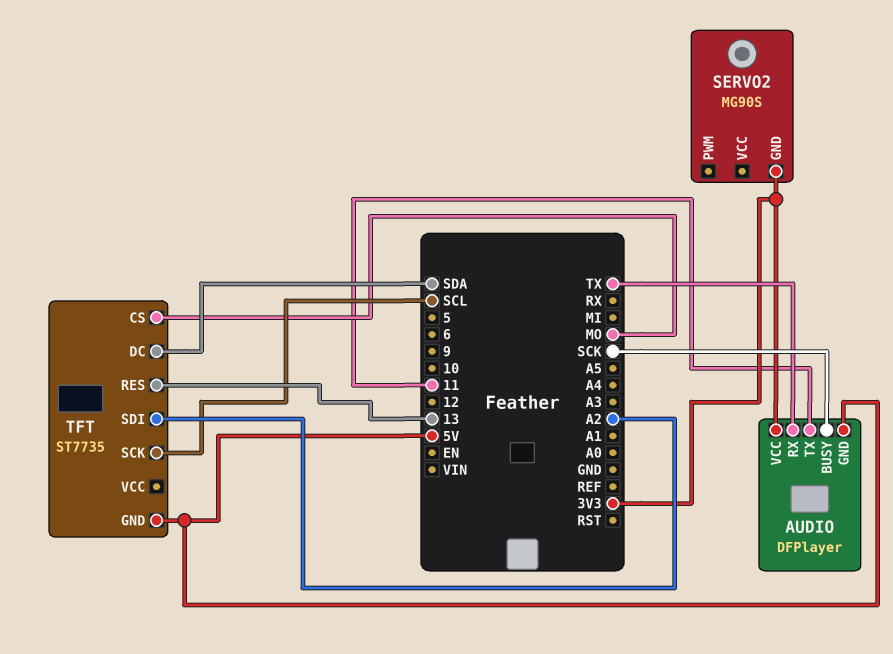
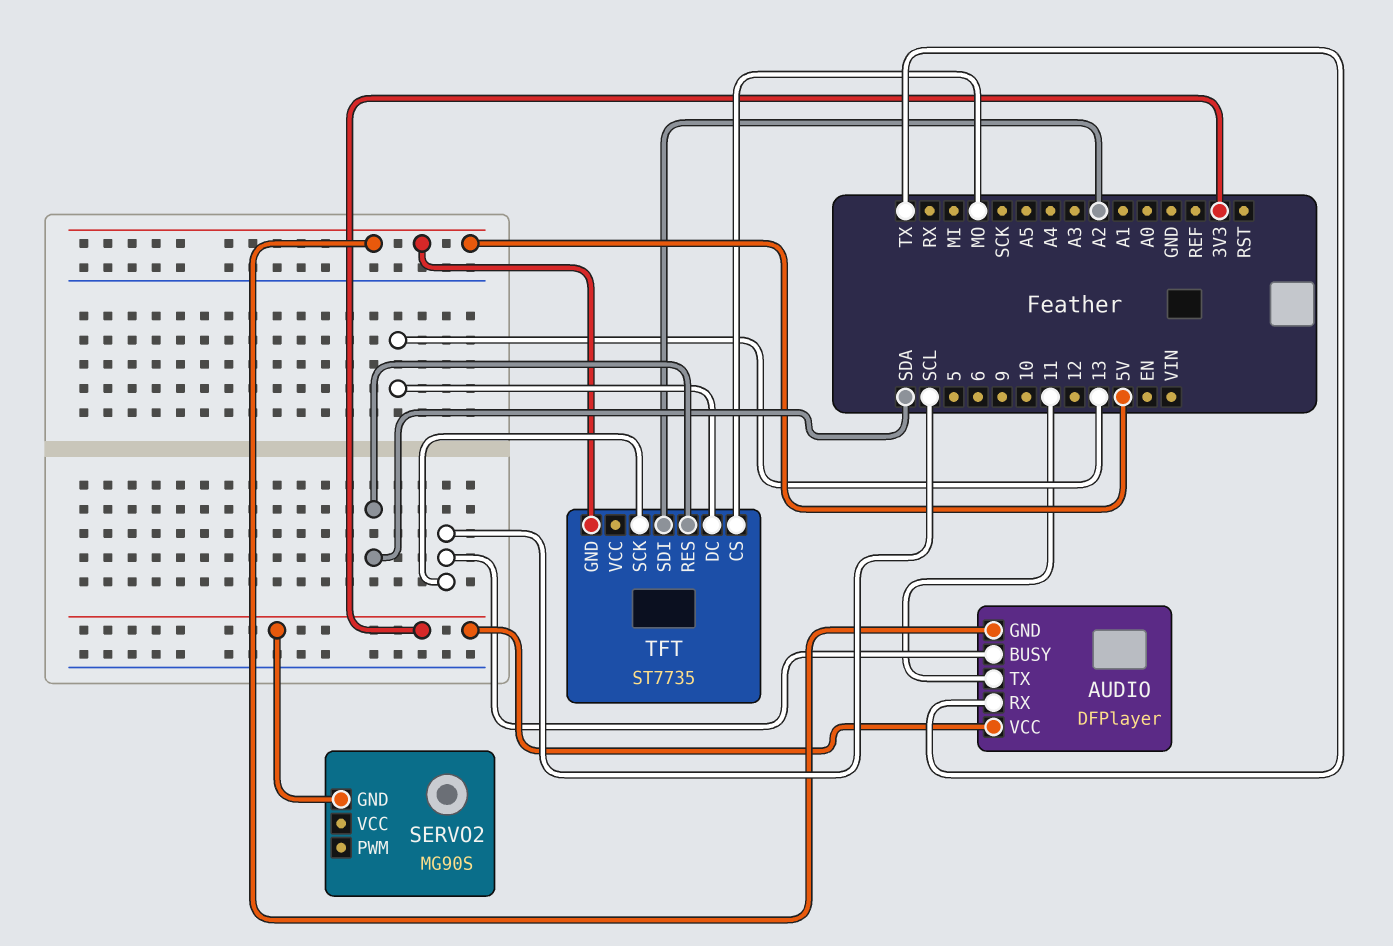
AUDIO pin BUSY: SCK -> SCL
TFT pin DC: SDA -> 13
TFT pin RES: 13 -> SDA

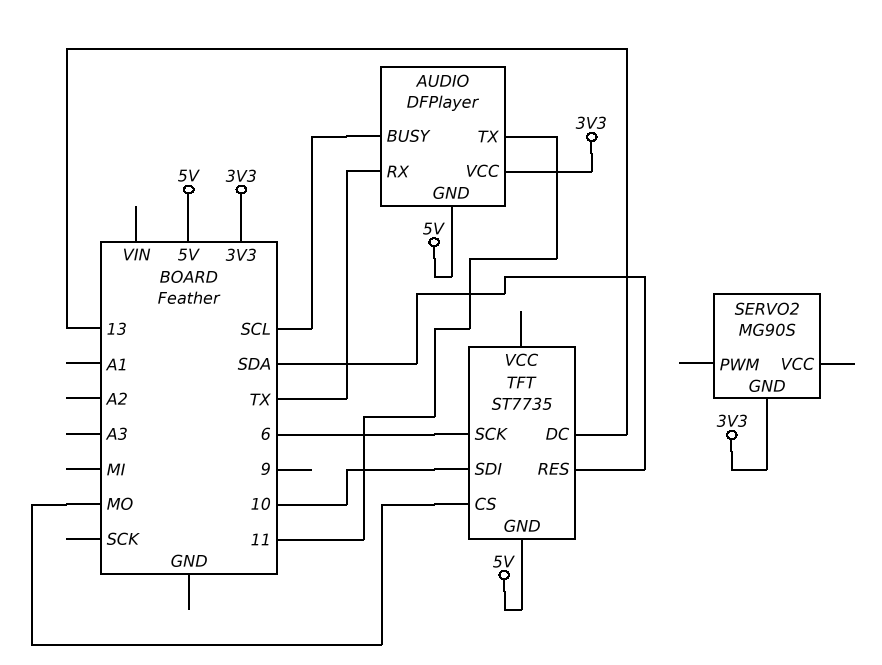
TFT pin SCK: SCL -> 6
TFT pin SDI: A2 -> 10

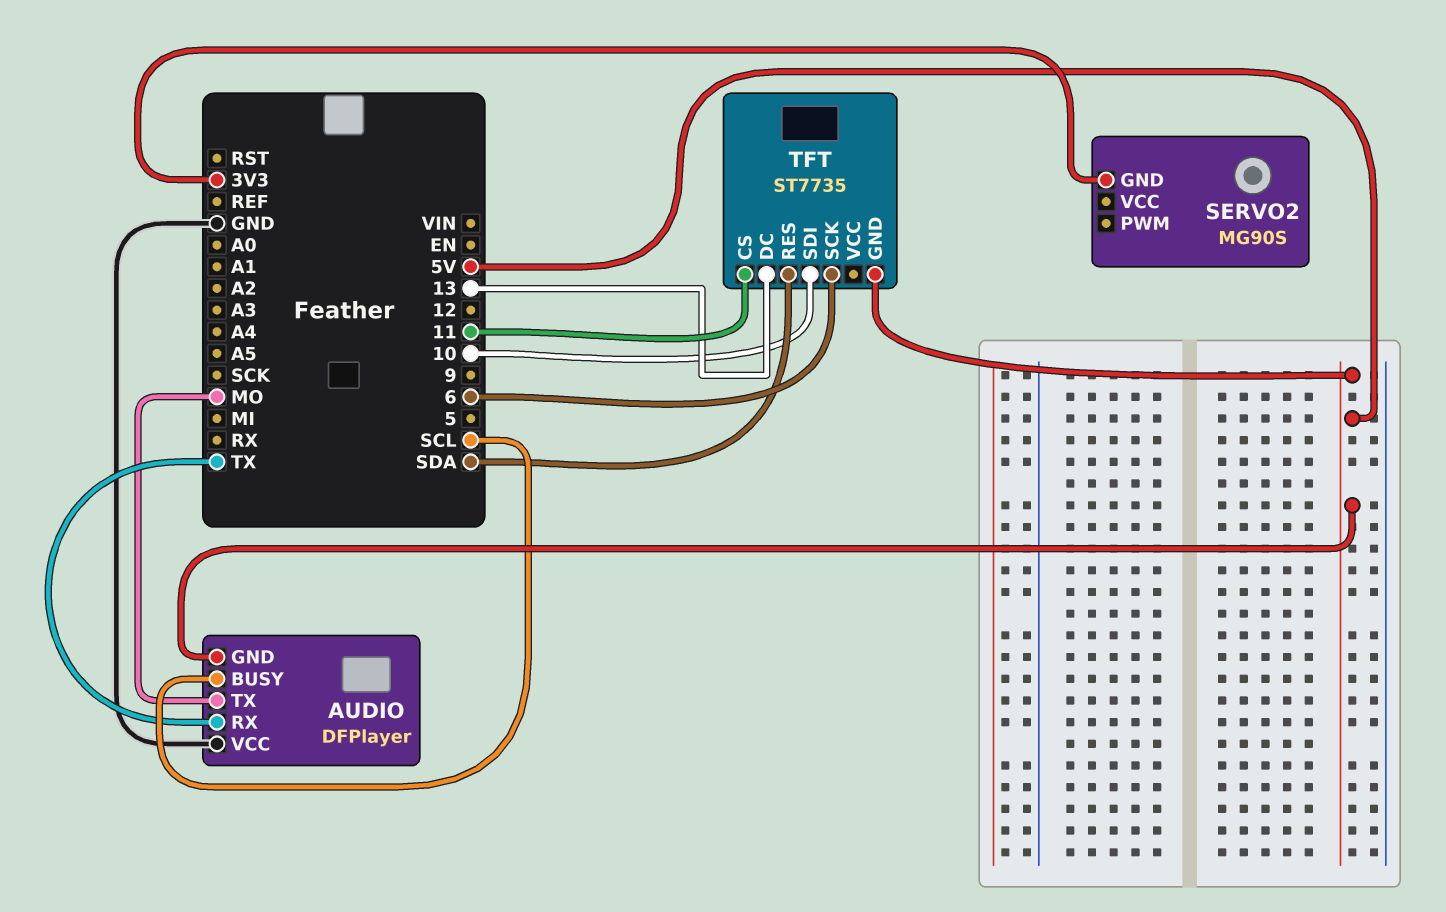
AUDIO pin TX: 11 -> MO
AUDIO pin VCC: 3V3 -> GND
TFT pin CS: MO -> 11

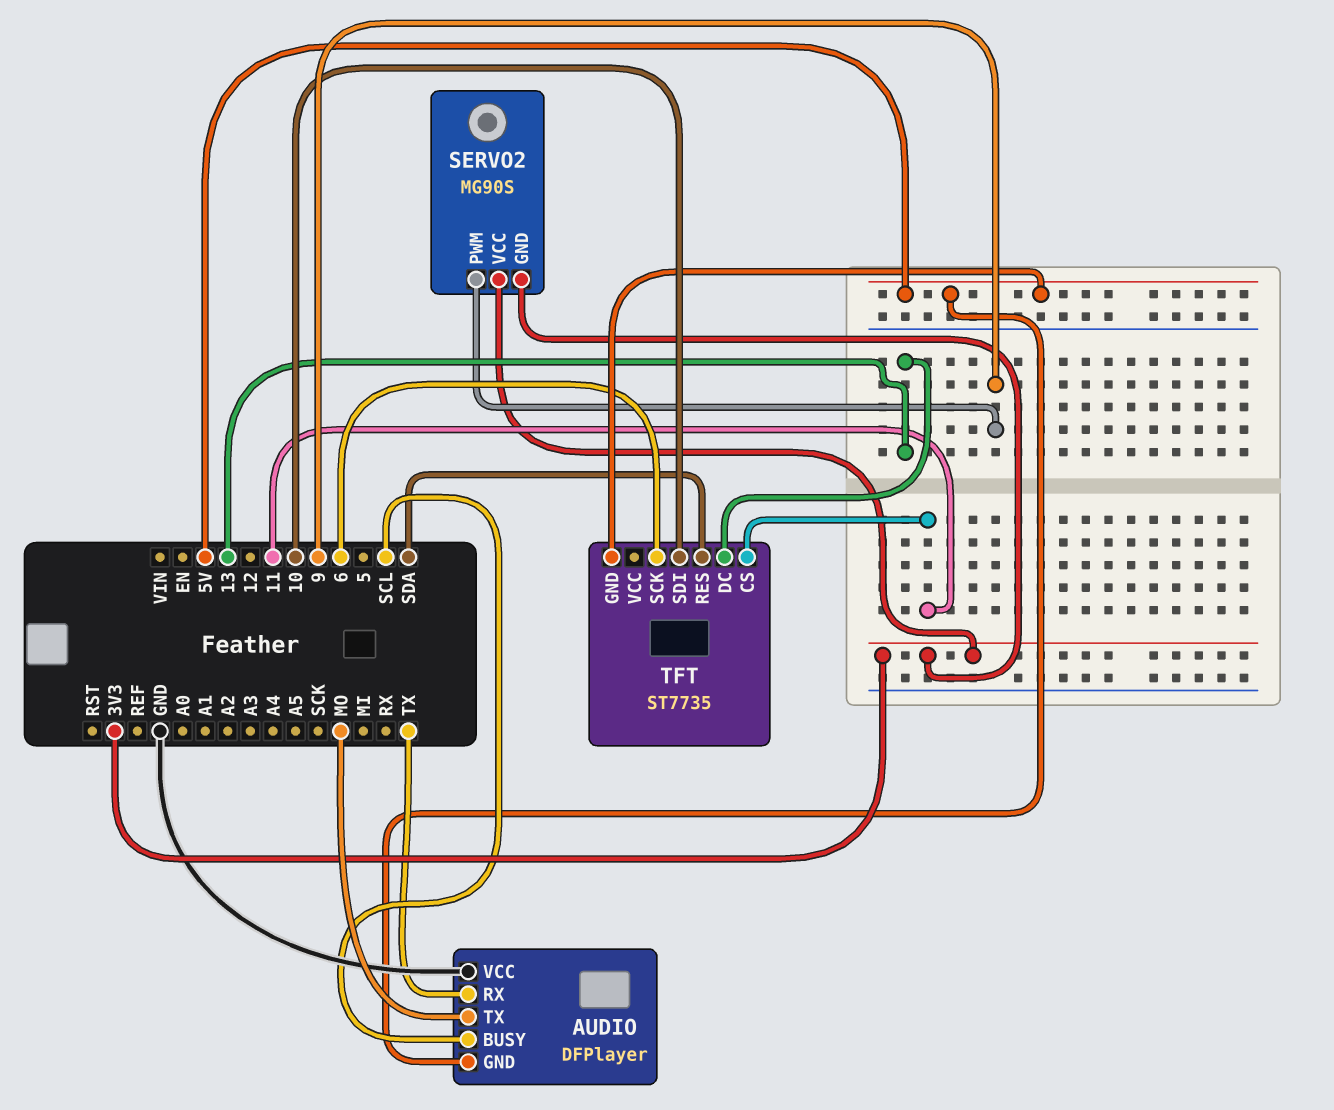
SERVO2 pin PWM: none -> 9
SERVO2 pin VCC: none -> 3V3

